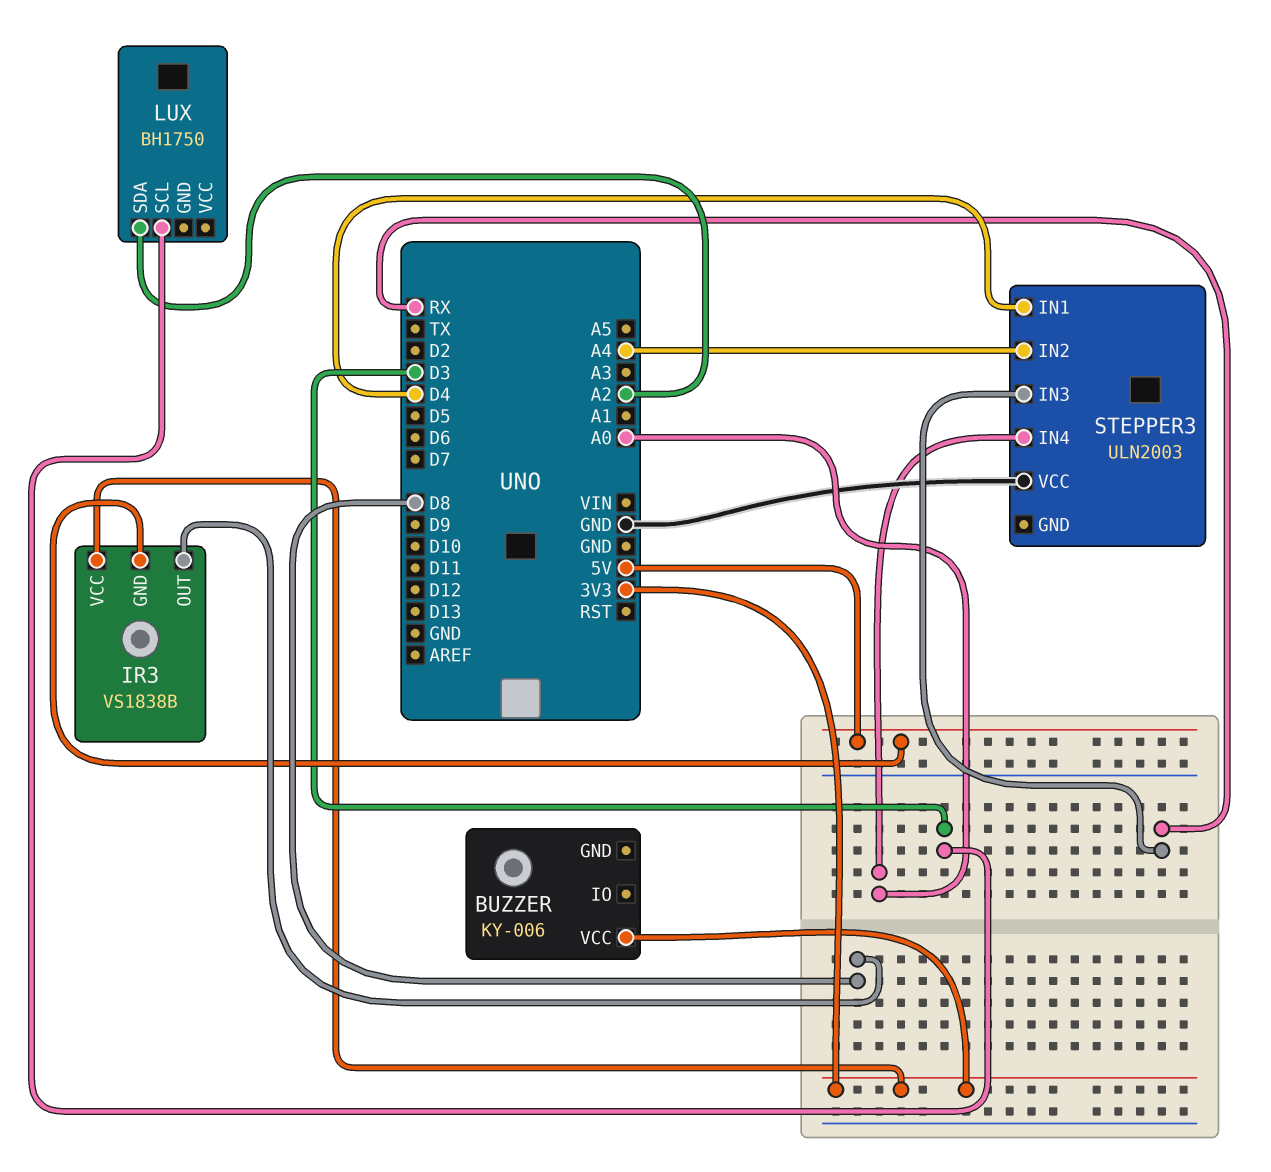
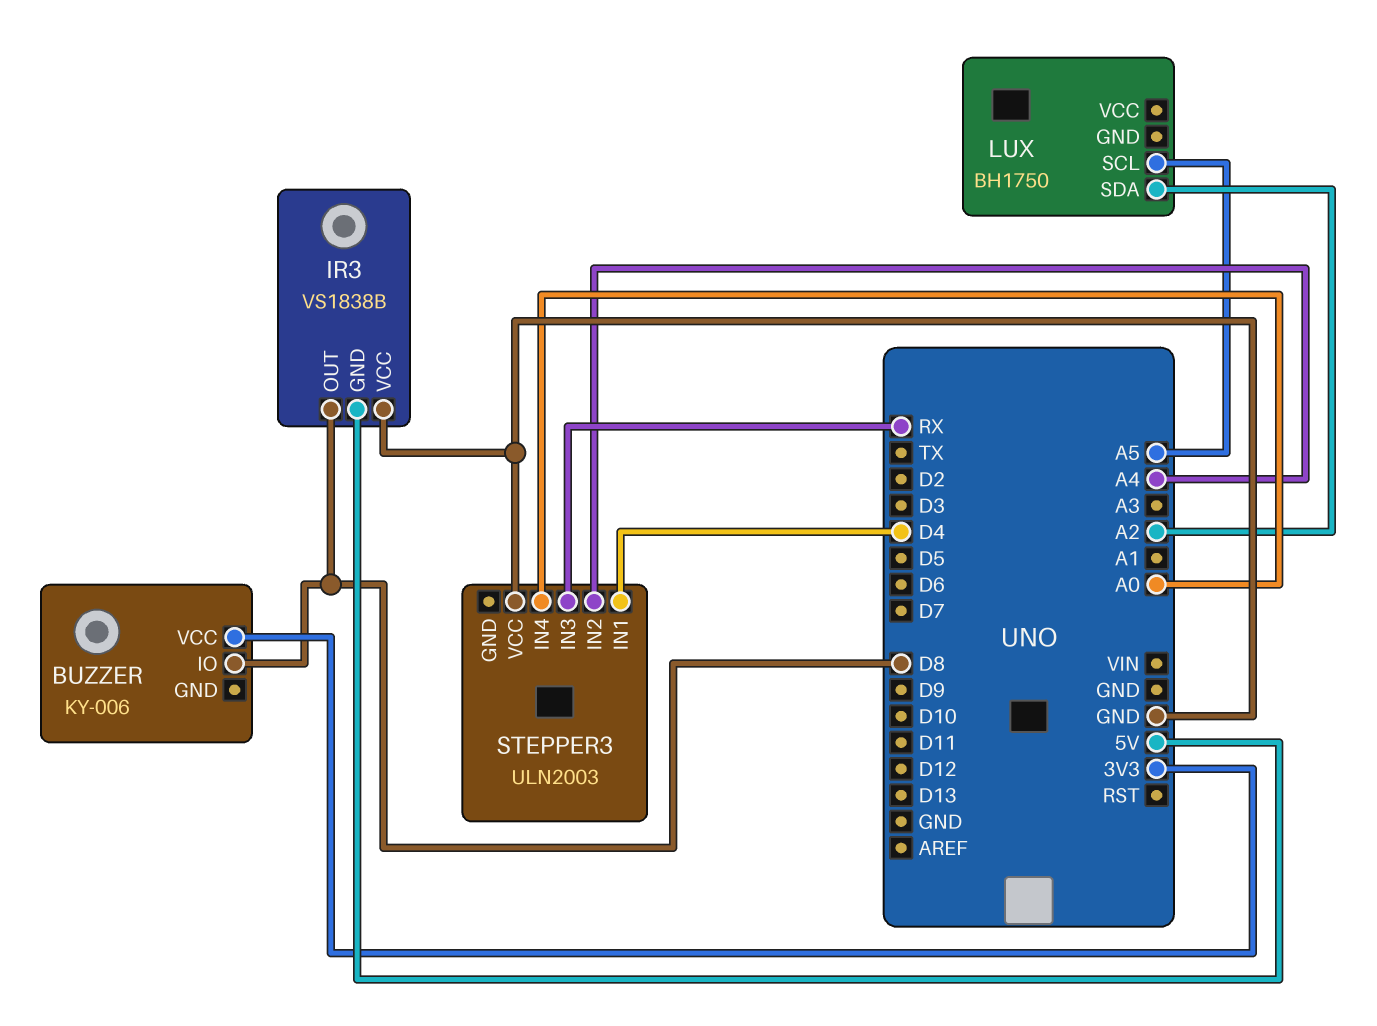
BUZZER pin IO: none -> D8
IR3 pin VCC: 3V3 -> GND
LUX pin SCL: D3 -> A5

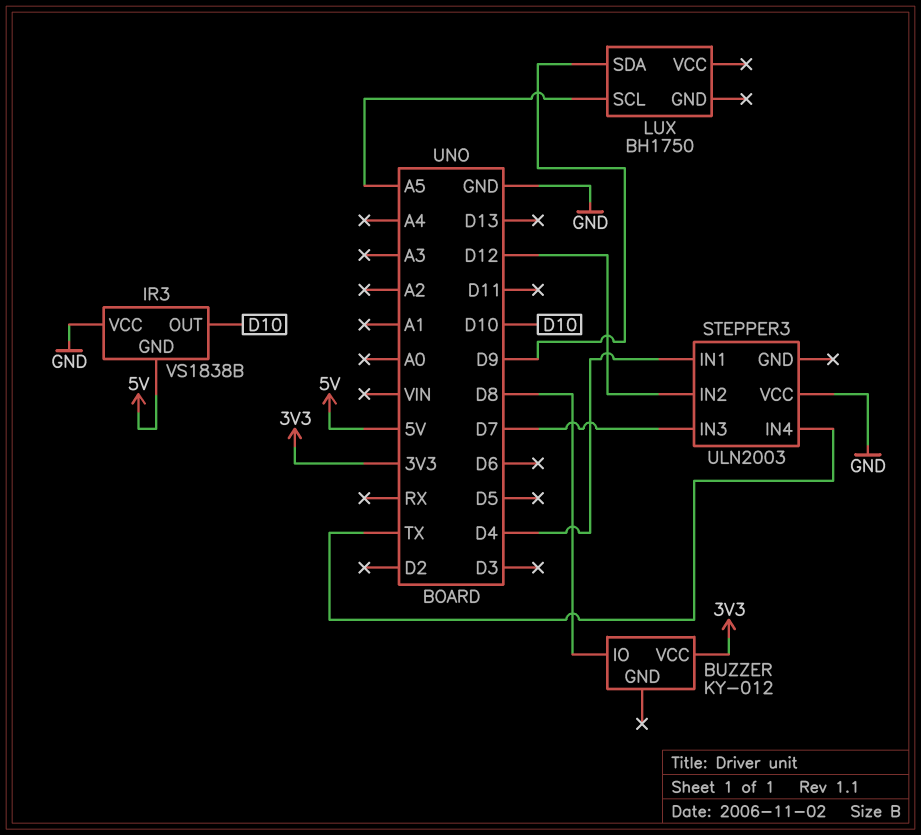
BUZZER: KY-006 -> KY-012
IR3 pin OUT: D8 -> D10
LUX pin SDA: A2 -> D9
STEPPER3 pin IN2: A4 -> D12
STEPPER3 pin IN3: RX -> D7
STEPPER3 pin IN4: A0 -> TX

